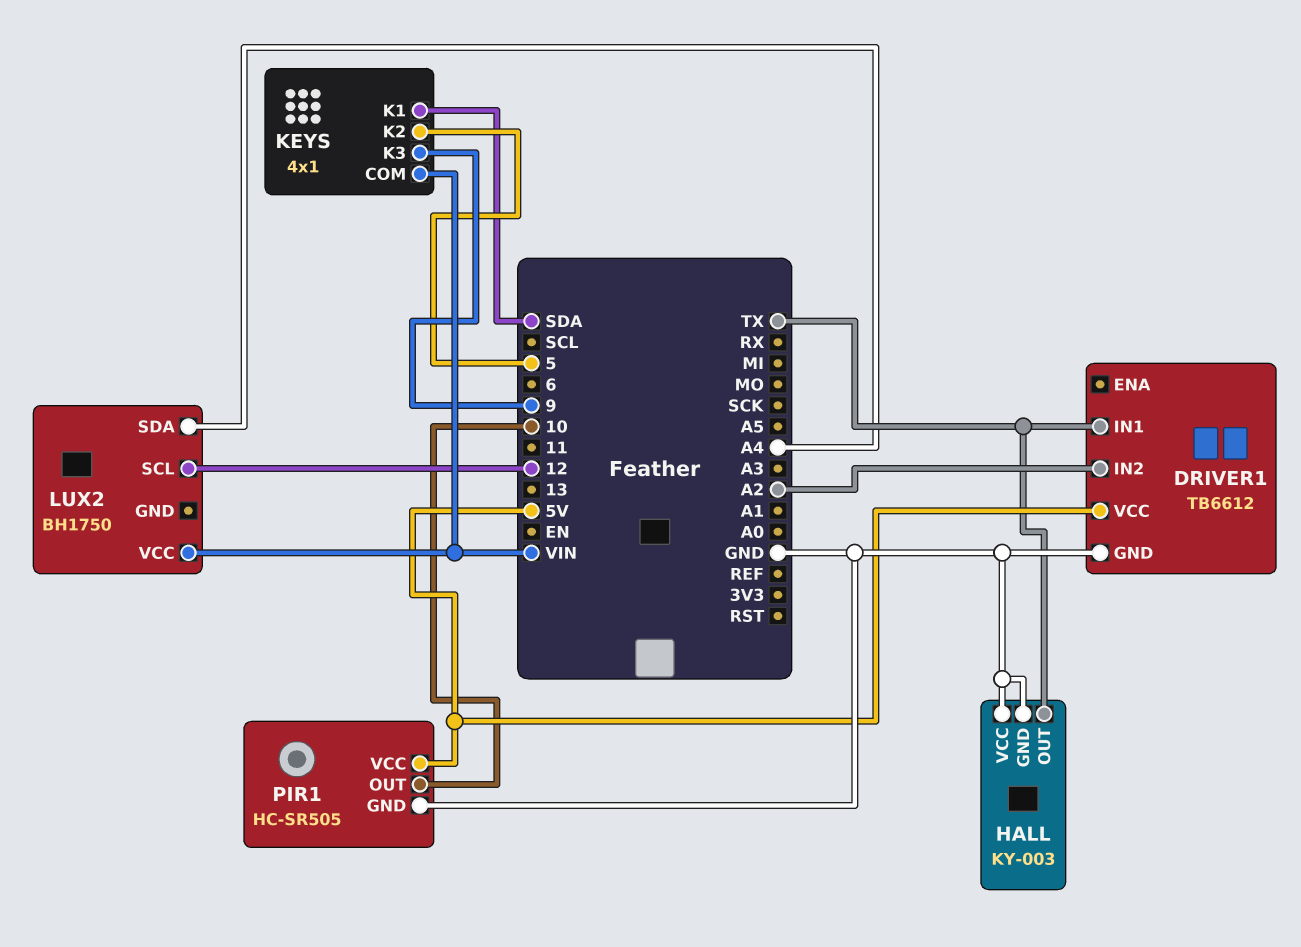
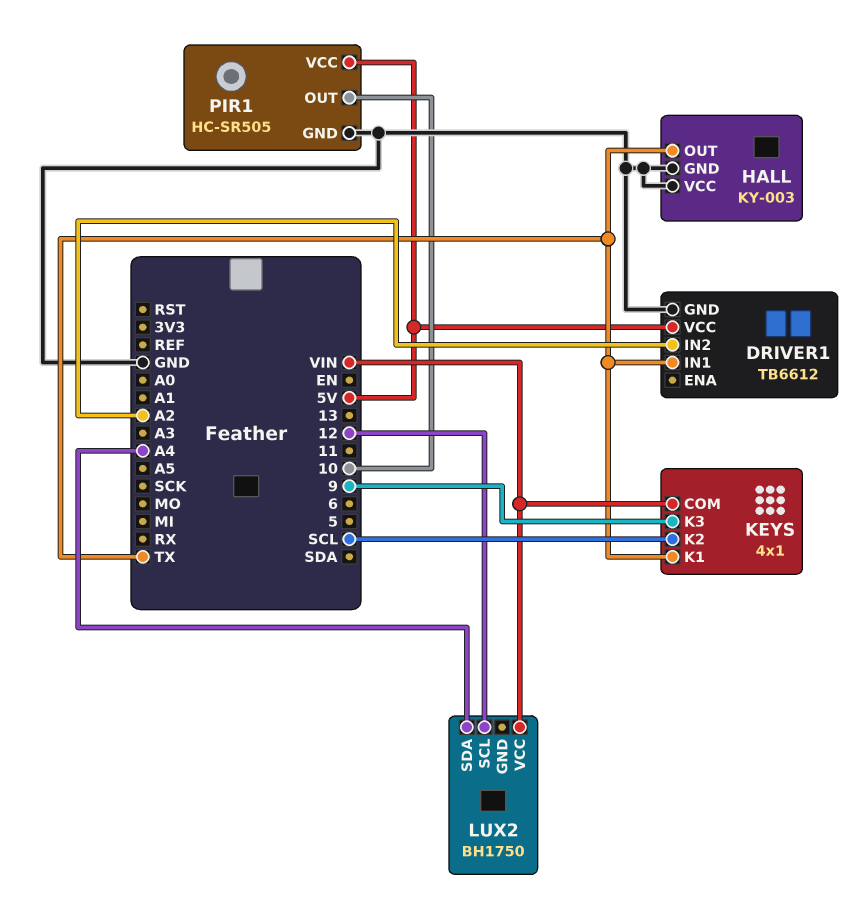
KEYS pin K1: SDA -> TX
KEYS pin K2: 5 -> SCL

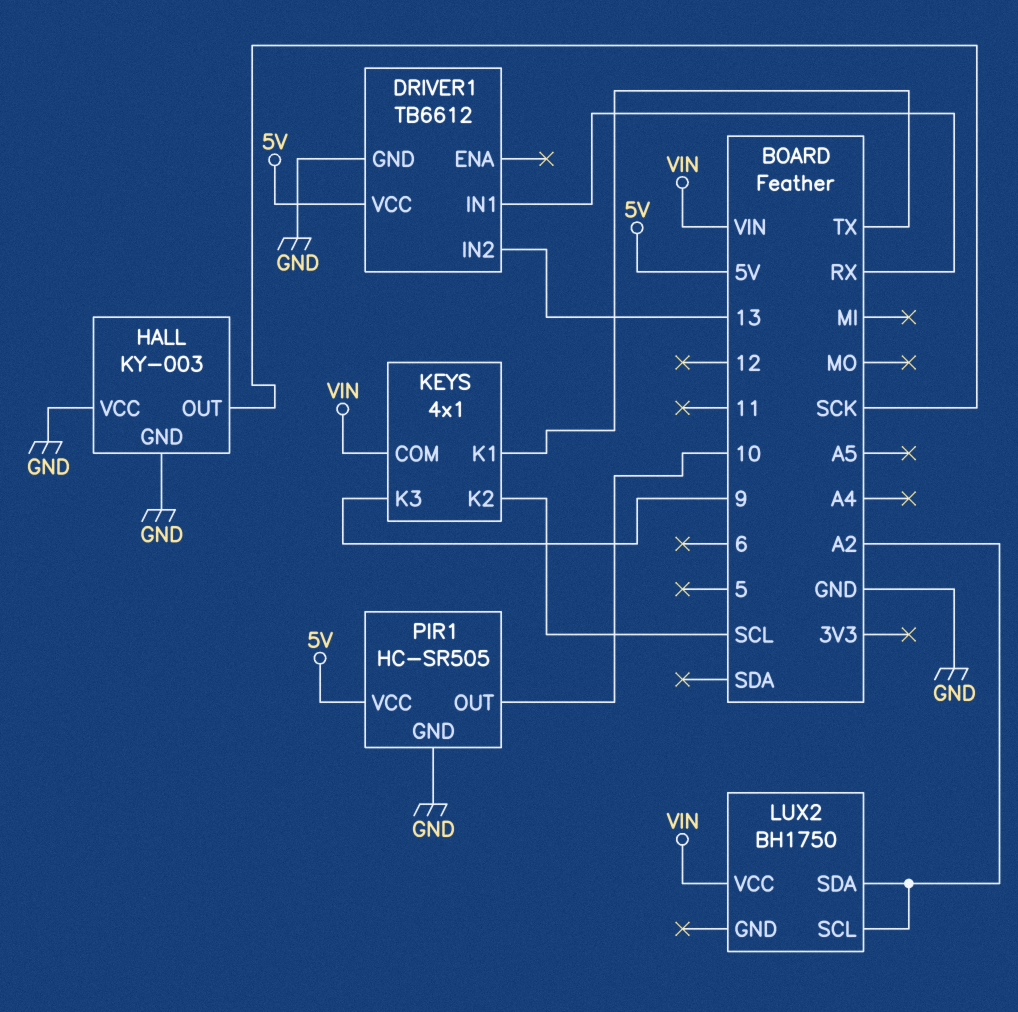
DRIVER1 pin IN1: TX -> RX
DRIVER1 pin IN2: A2 -> 13
HALL pin OUT: TX -> SCK
LUX2 pin SCL: 12 -> A2
LUX2 pin SDA: A4 -> A2

